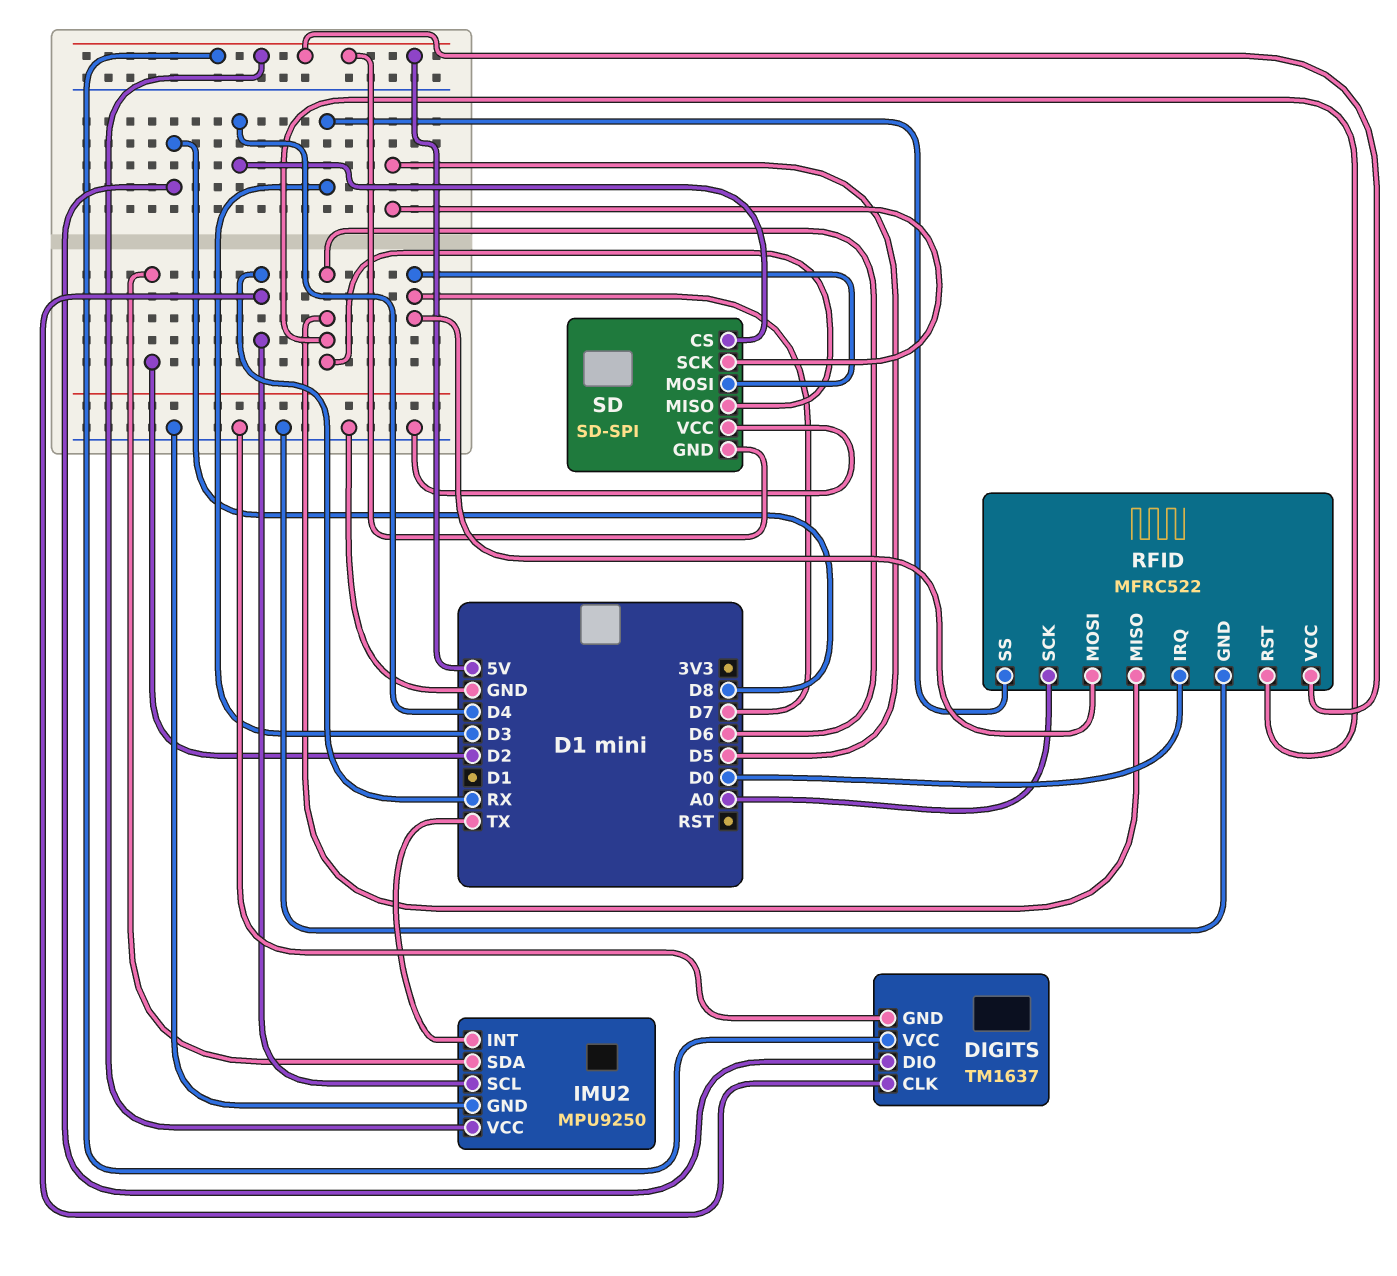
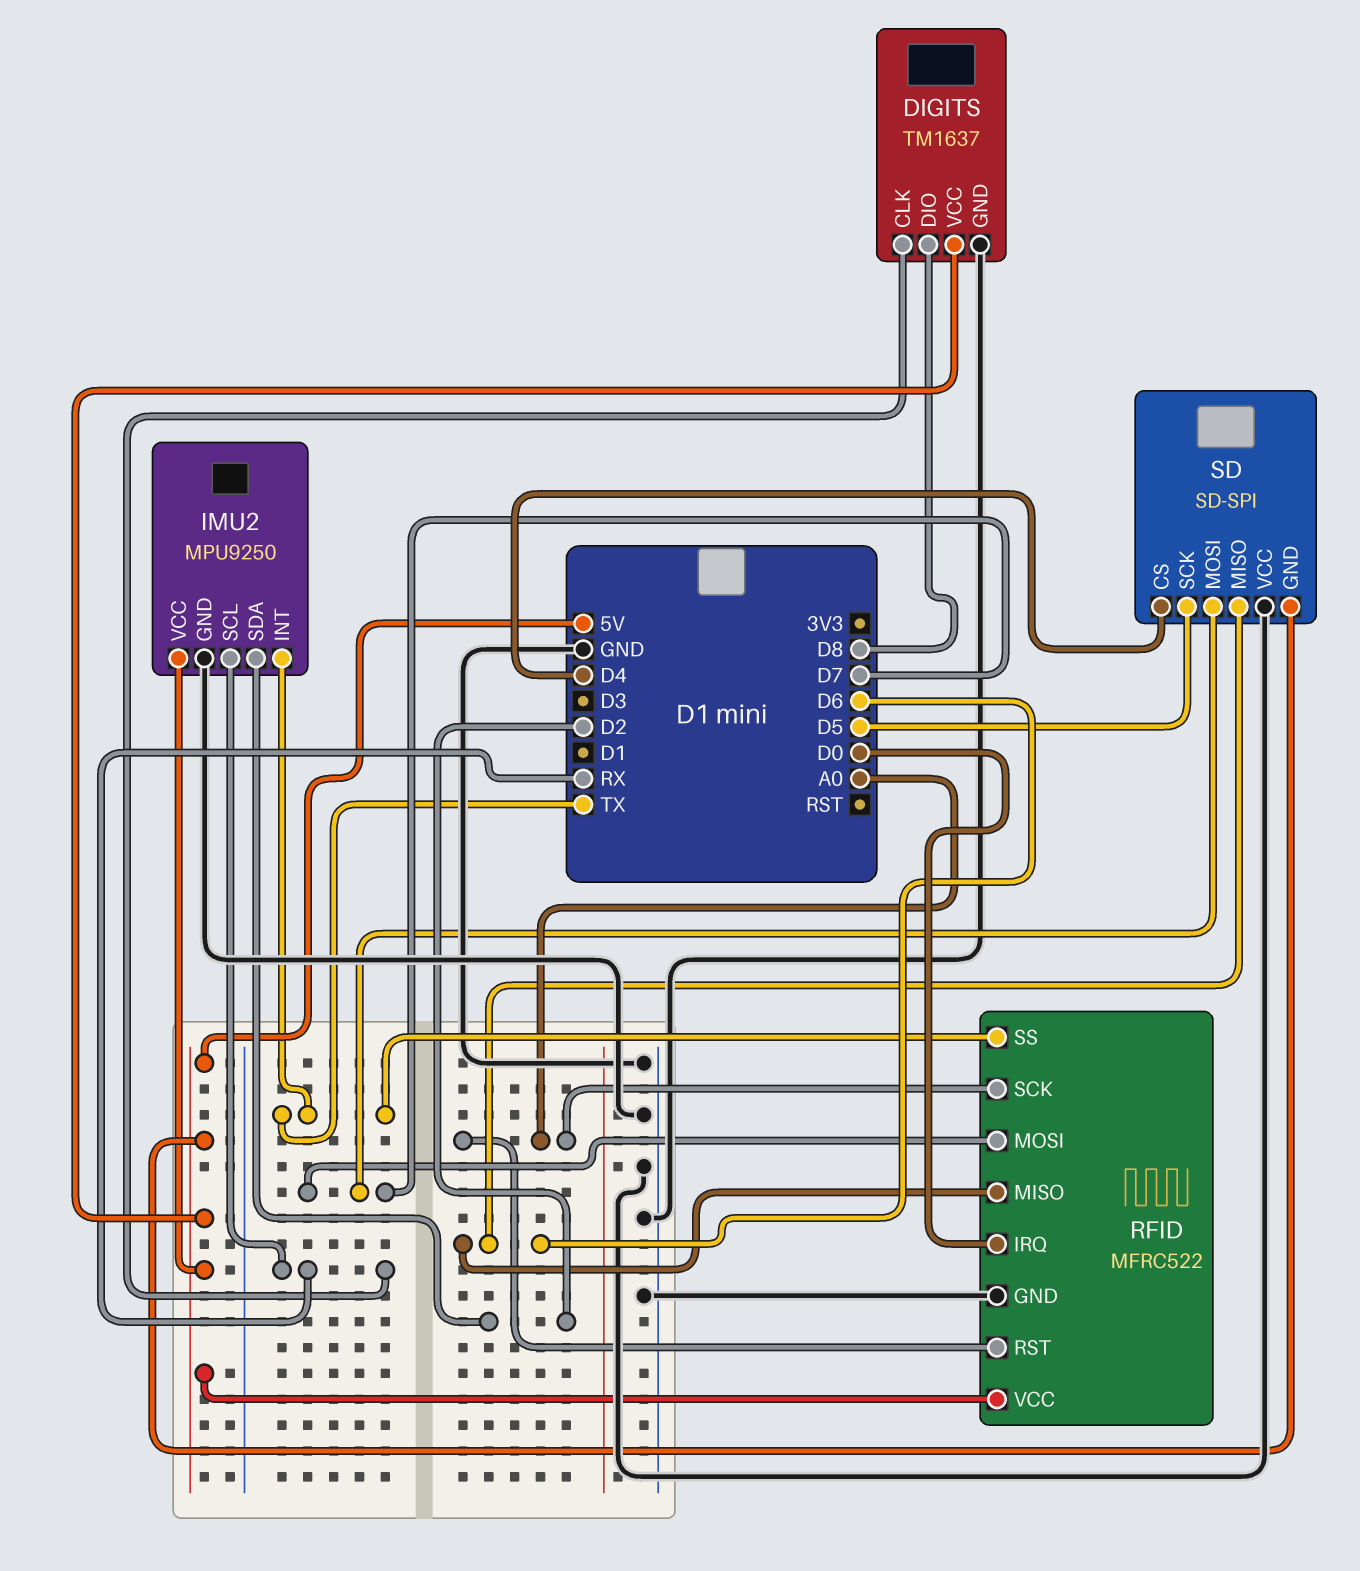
RFID pin RST: D6 -> A0
RFID pin SS: D3 -> TX

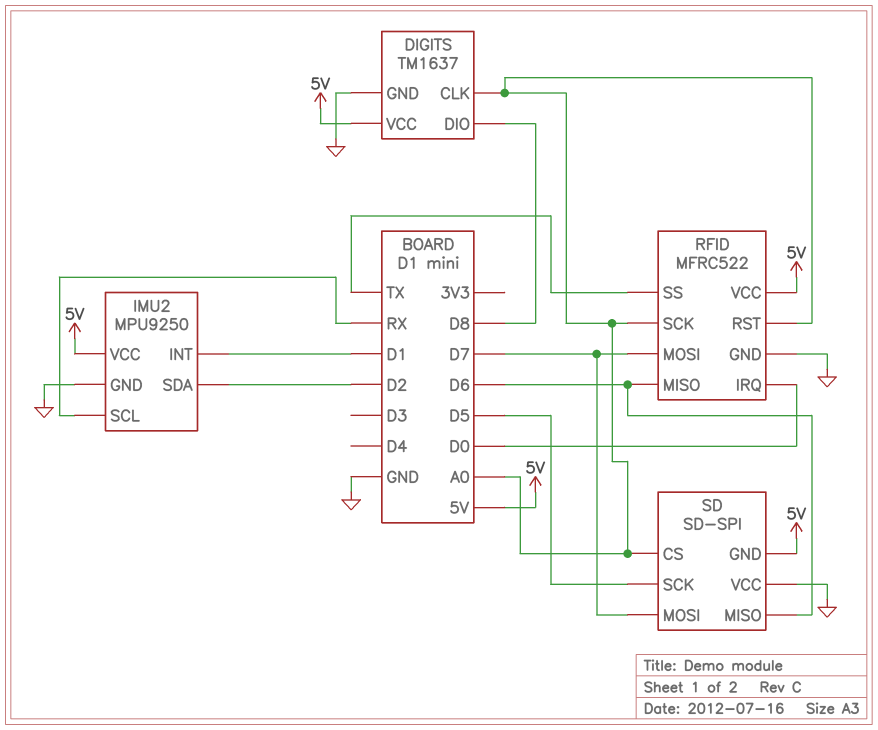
DIGITS pin CLK: RX -> A0
IMU2 pin INT: TX -> D1
SD pin CS: D4 -> A0

